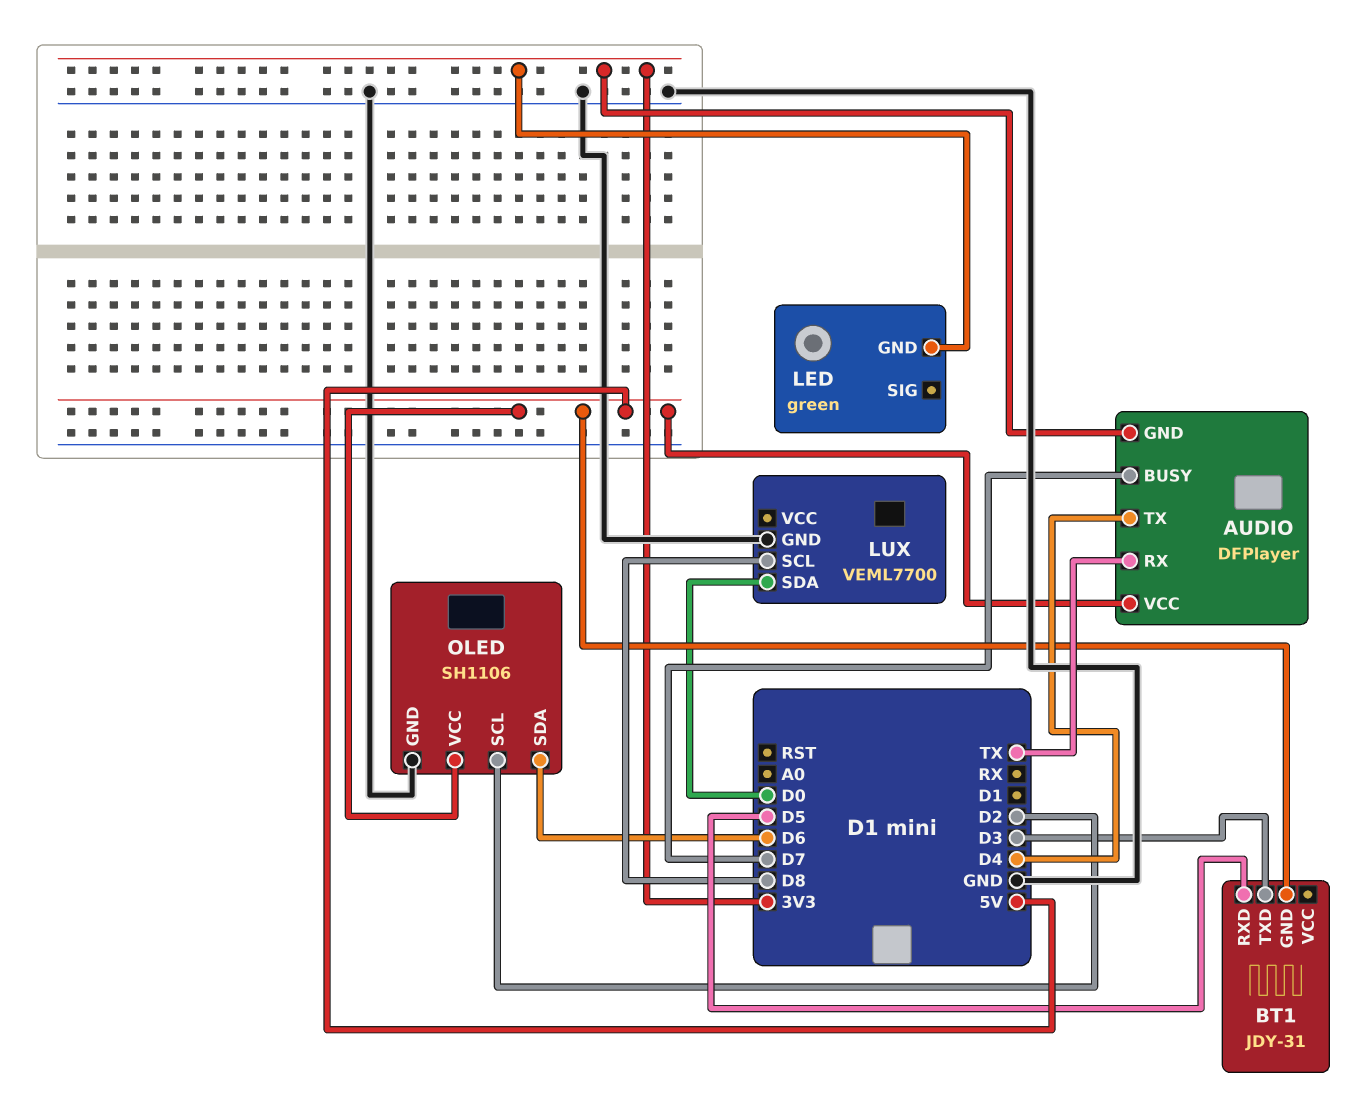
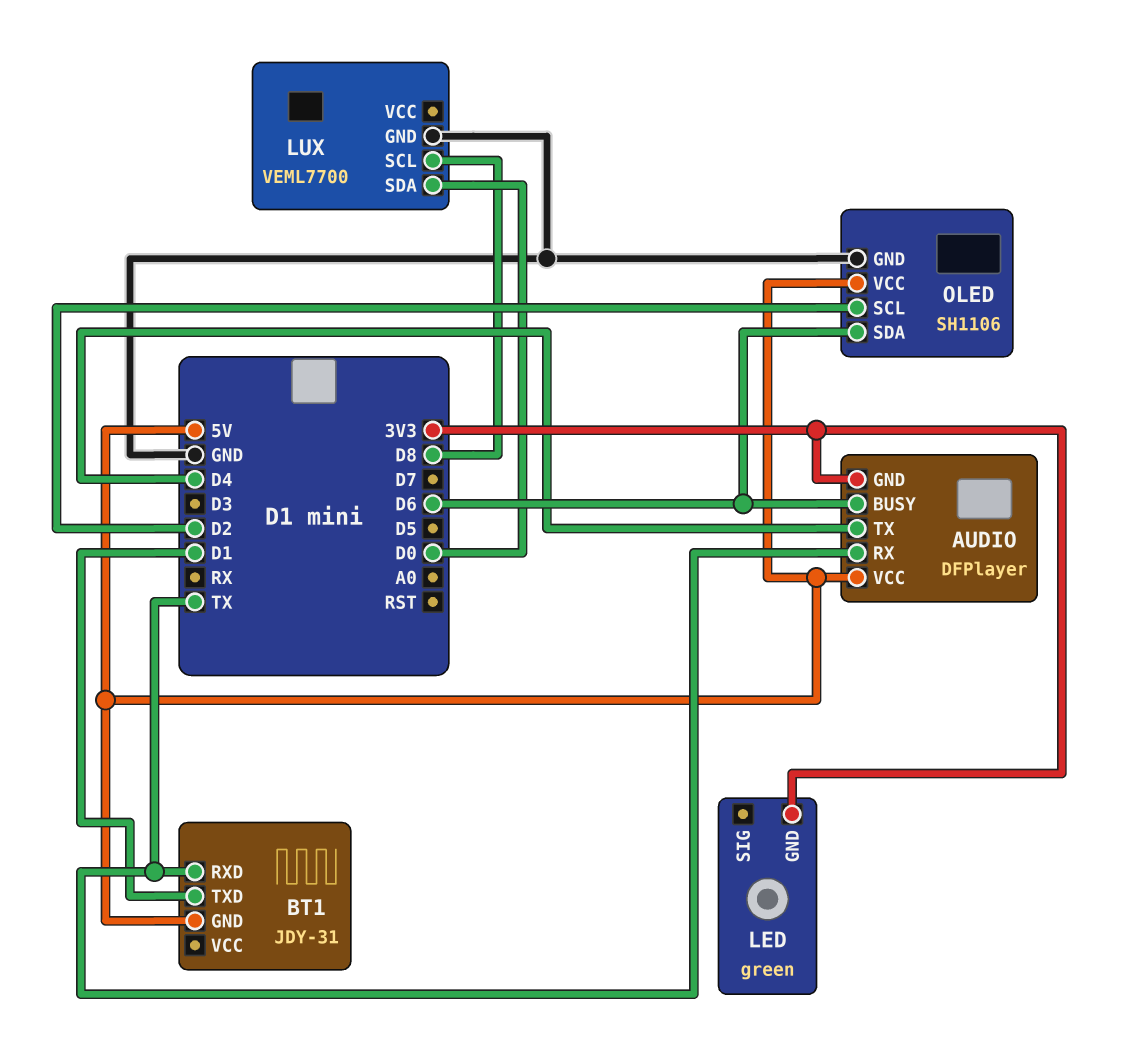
AUDIO pin BUSY: D7 -> D6
BT1 pin RXD: D5 -> TX
BT1 pin TXD: D3 -> D1

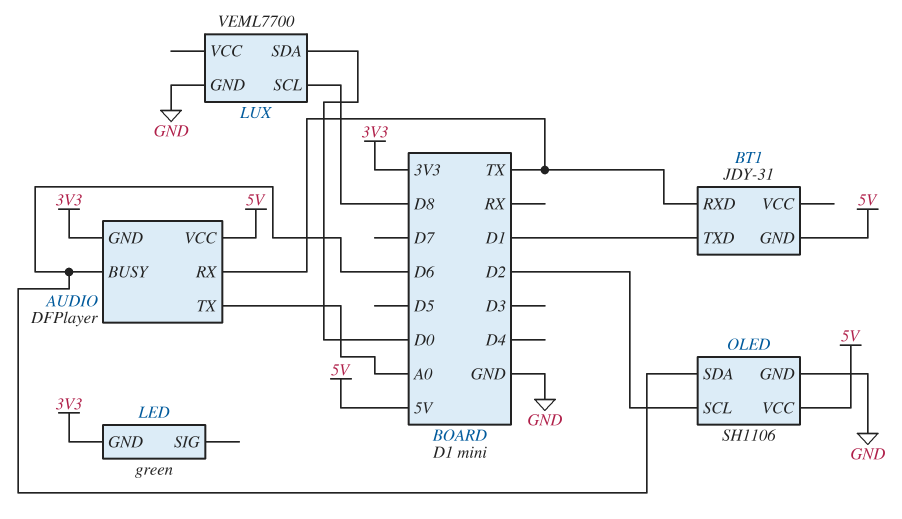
AUDIO pin TX: D4 -> A0

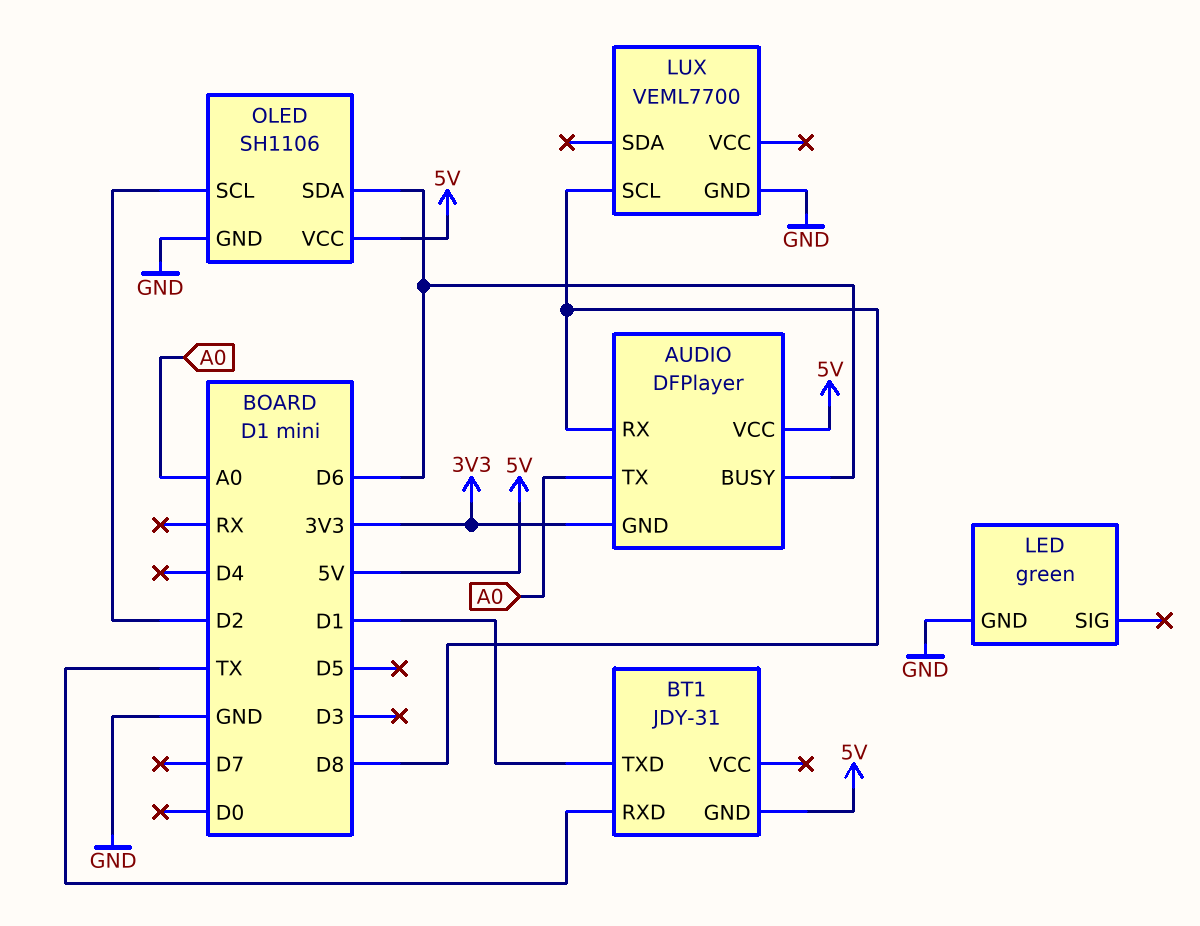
AUDIO pin RX: TX -> D8
LED pin GND: 3V3 -> GND
LUX pin SDA: D0 -> none

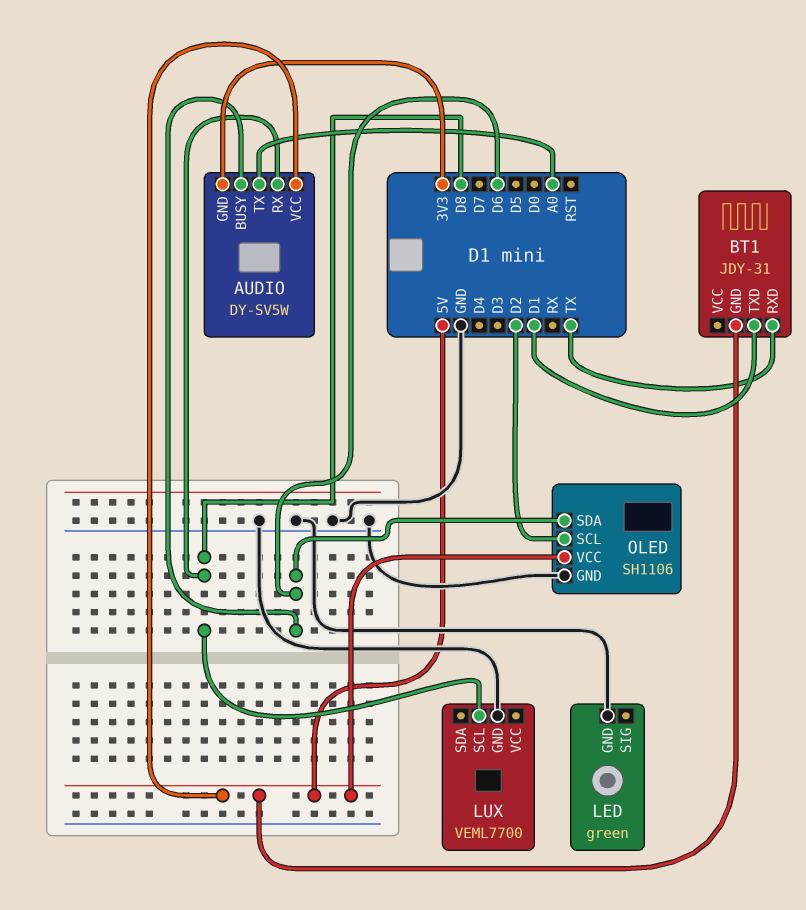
AUDIO: DFPlayer -> DY-SV5W

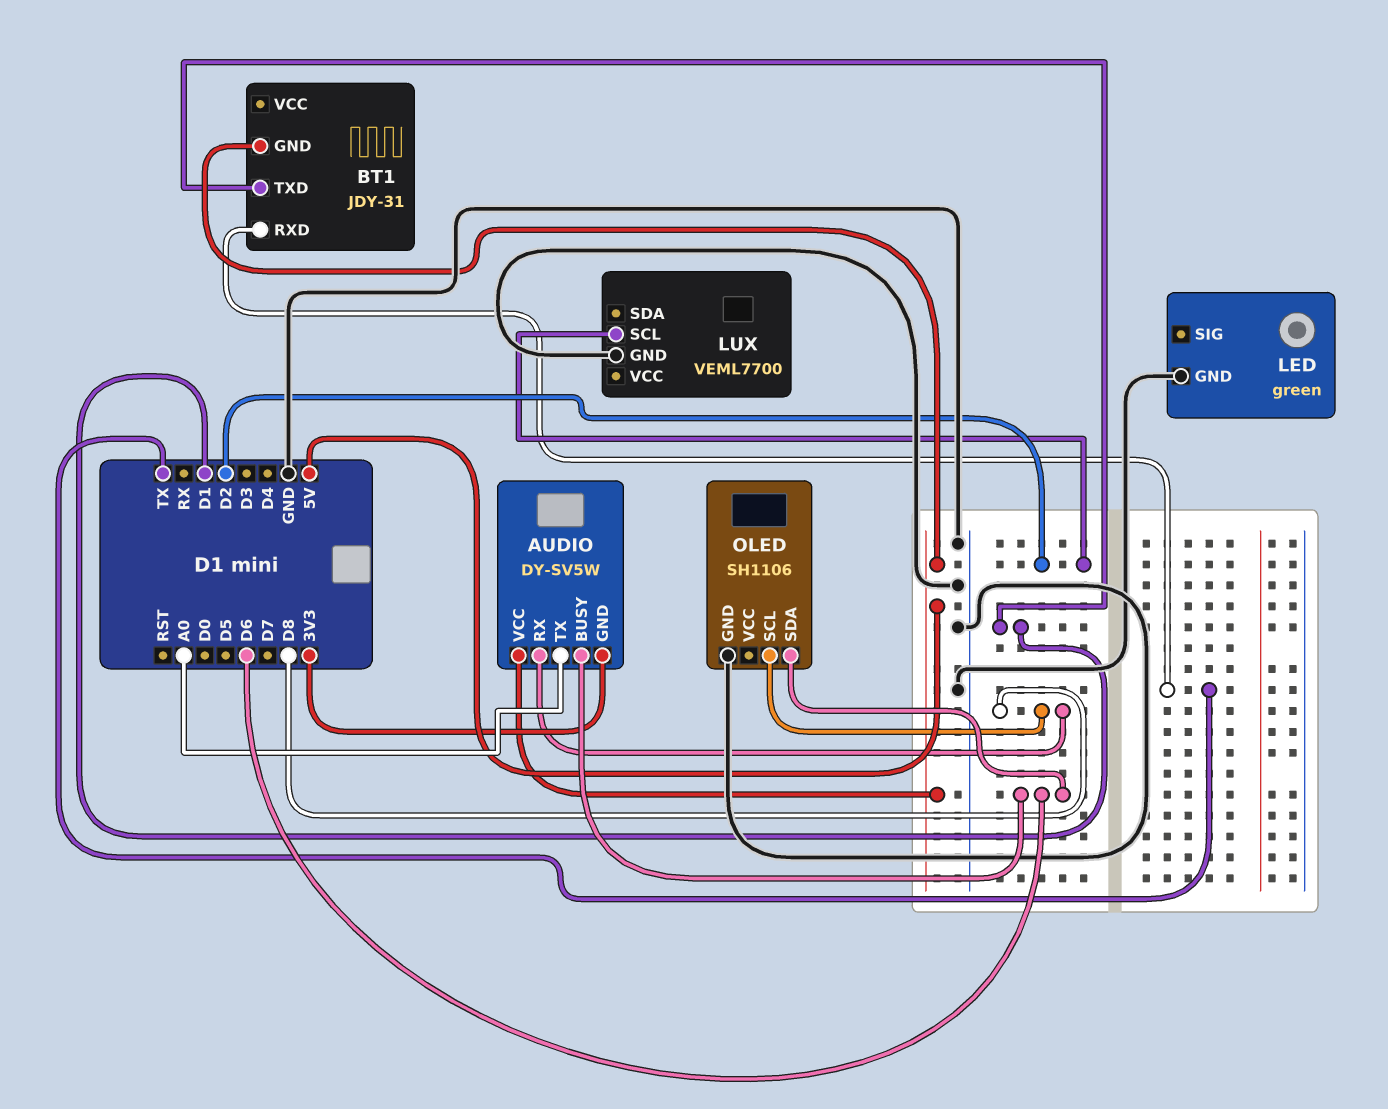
LUX pin SCL: D8 -> D2
OLED pin SCL: D2 -> D8
OLED pin VCC: 5V -> none

